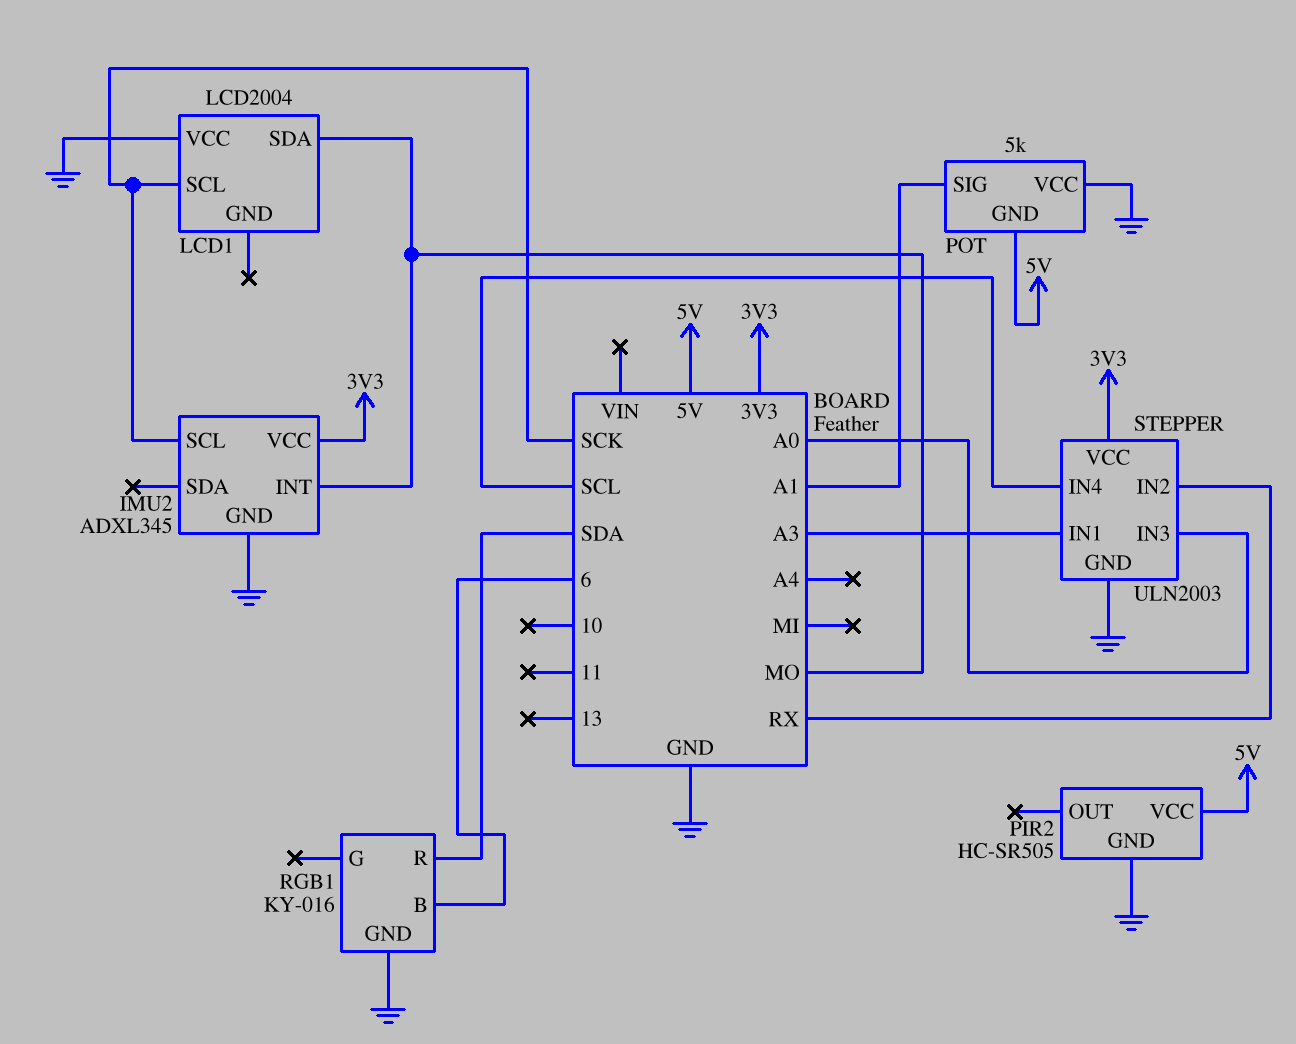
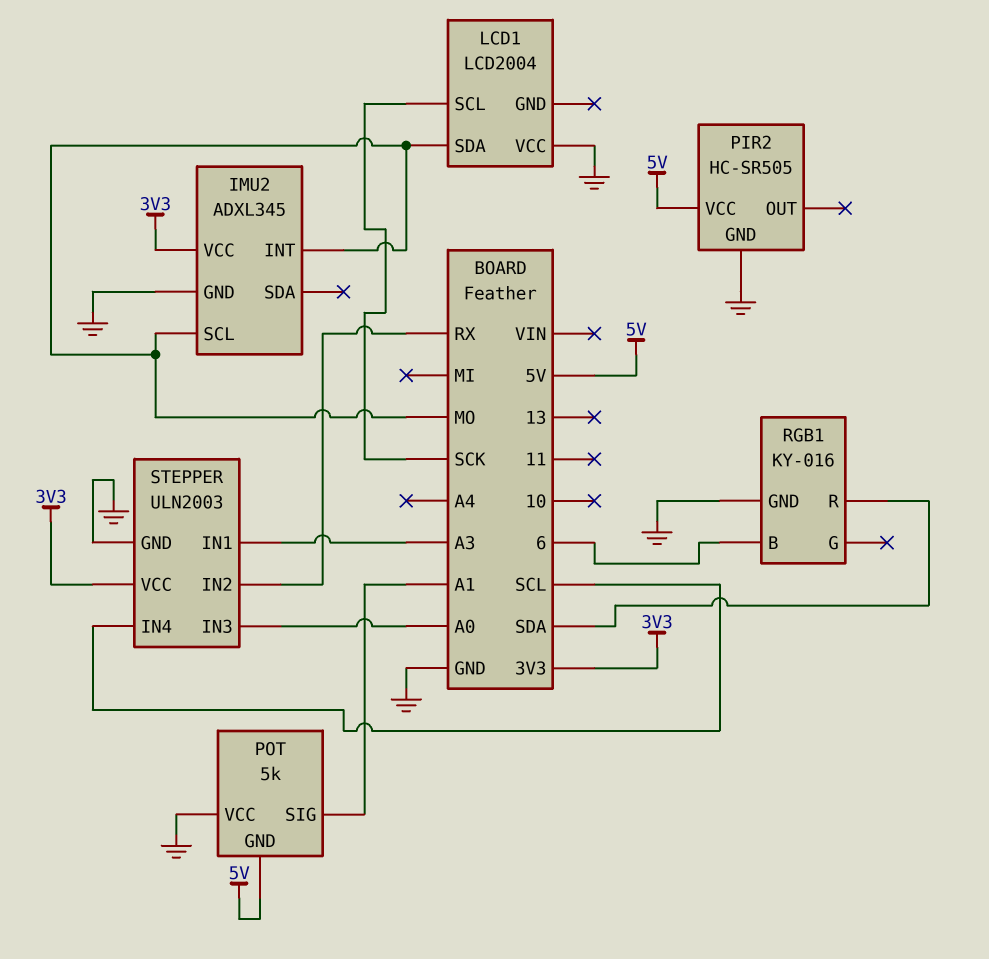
IMU2 pin SCL: SCK -> MO

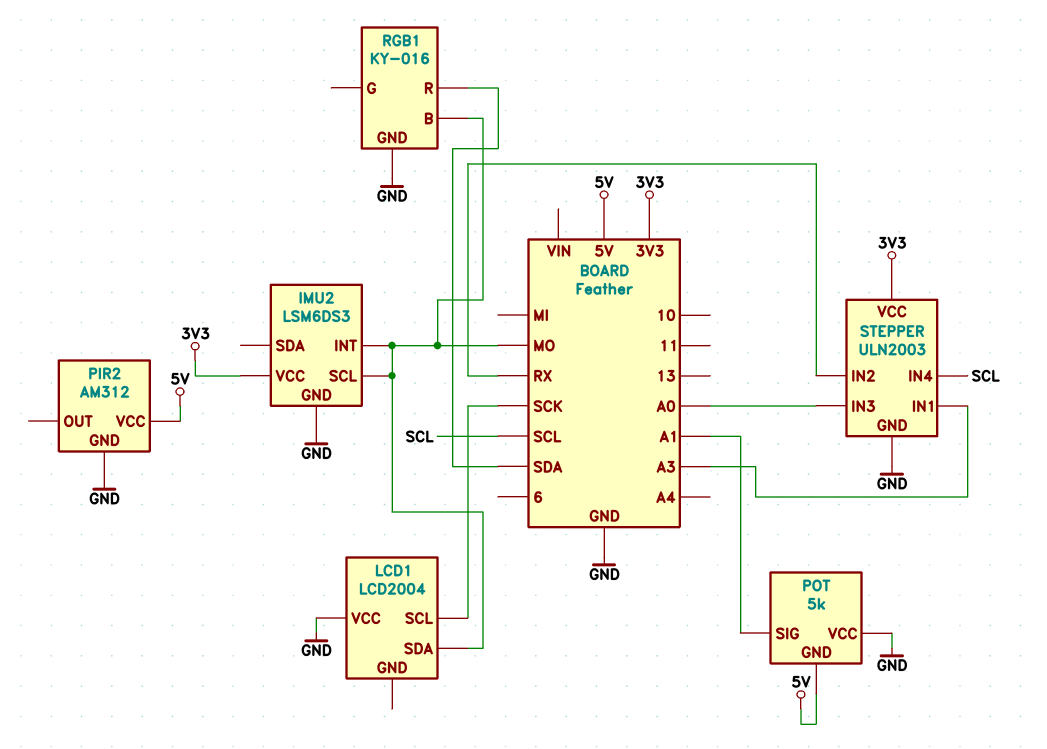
IMU2: ADXL345 -> LSM6DS3
PIR2: HC-SR505 -> AM312
RGB1 pin B: 6 -> MO

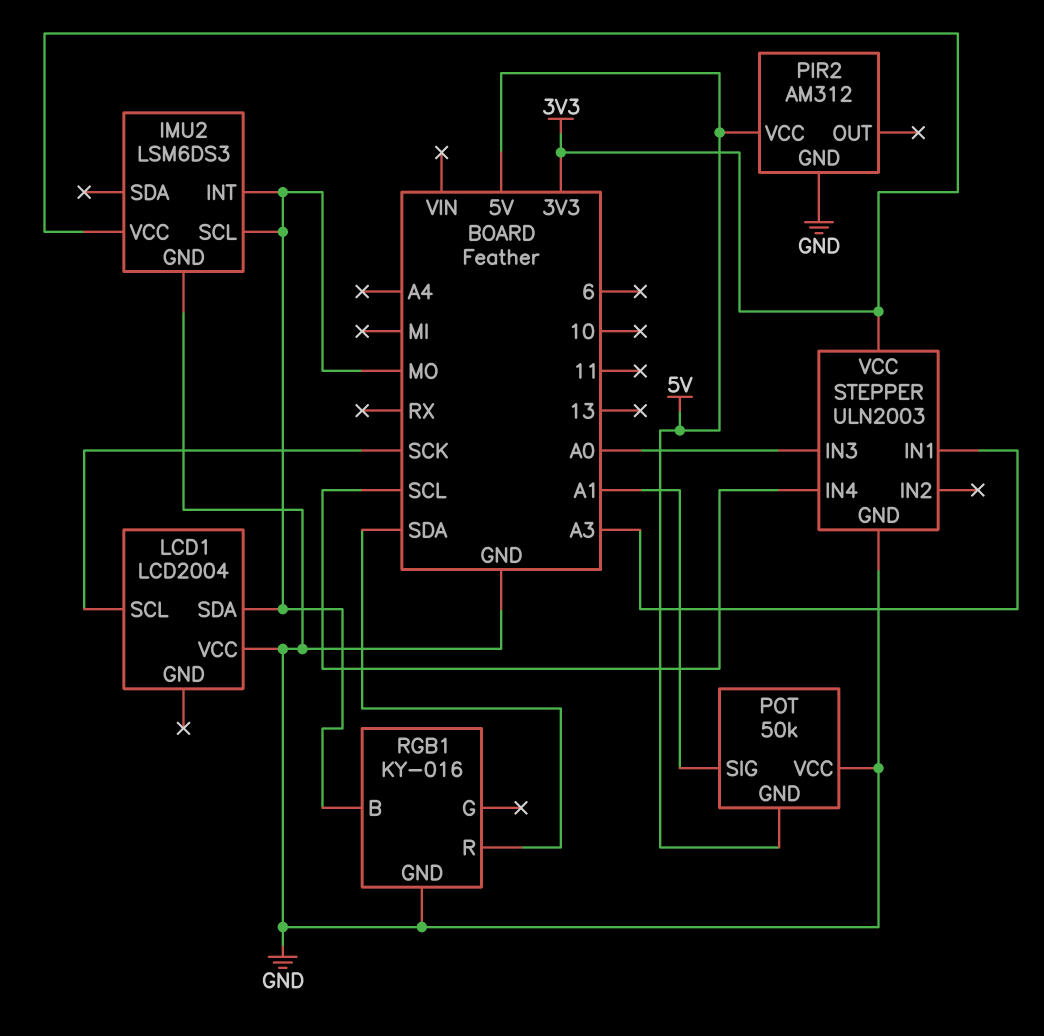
POT: 5k -> 50k
STEPPER pin IN2: RX -> none

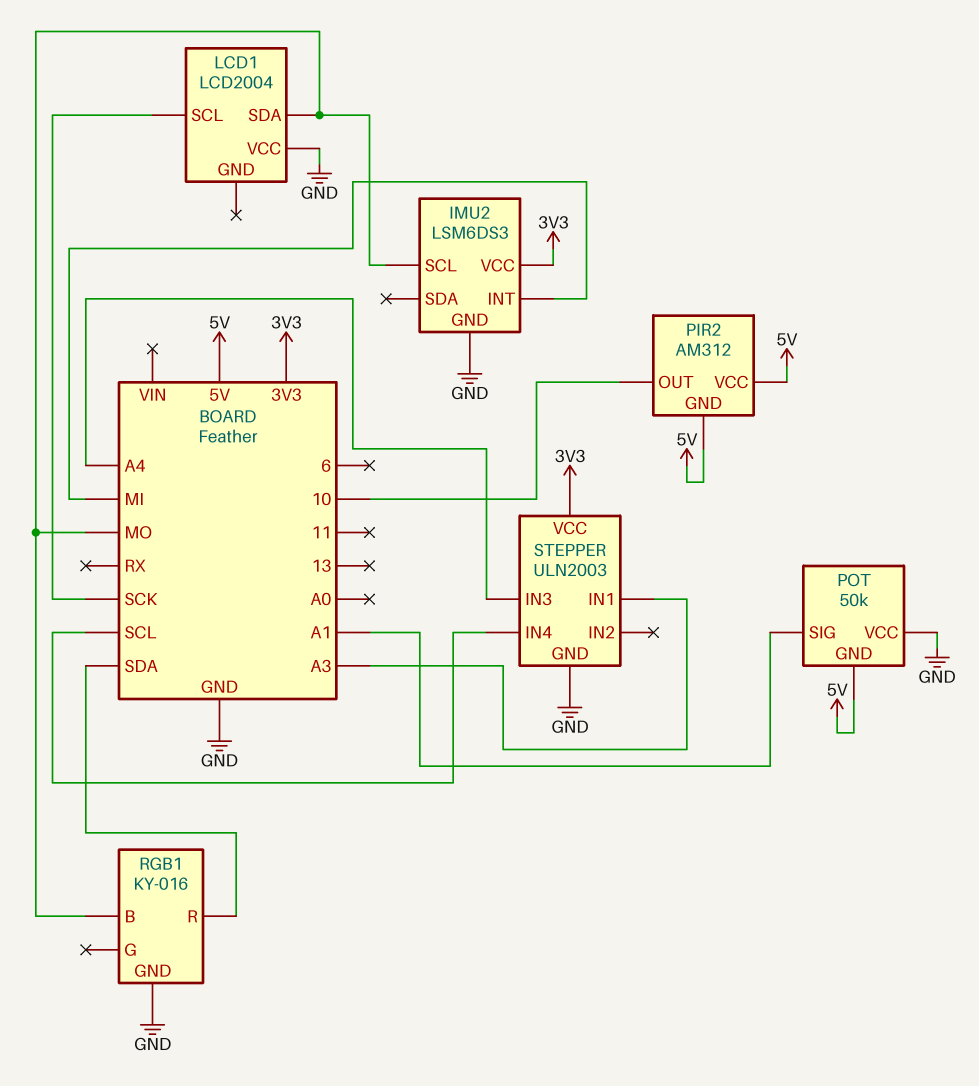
IMU2 pin INT: MO -> MI
PIR2 pin GND: GND -> 5V
PIR2 pin OUT: none -> 10
STEPPER pin IN3: A0 -> A4

